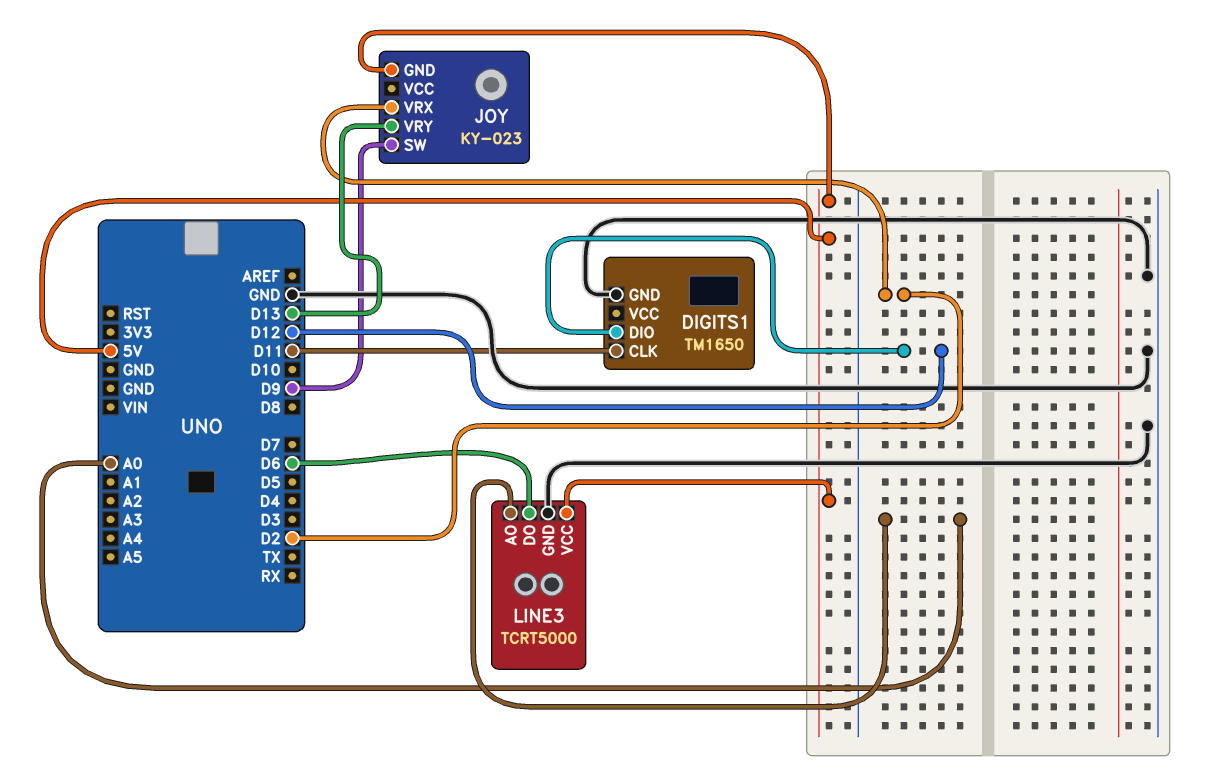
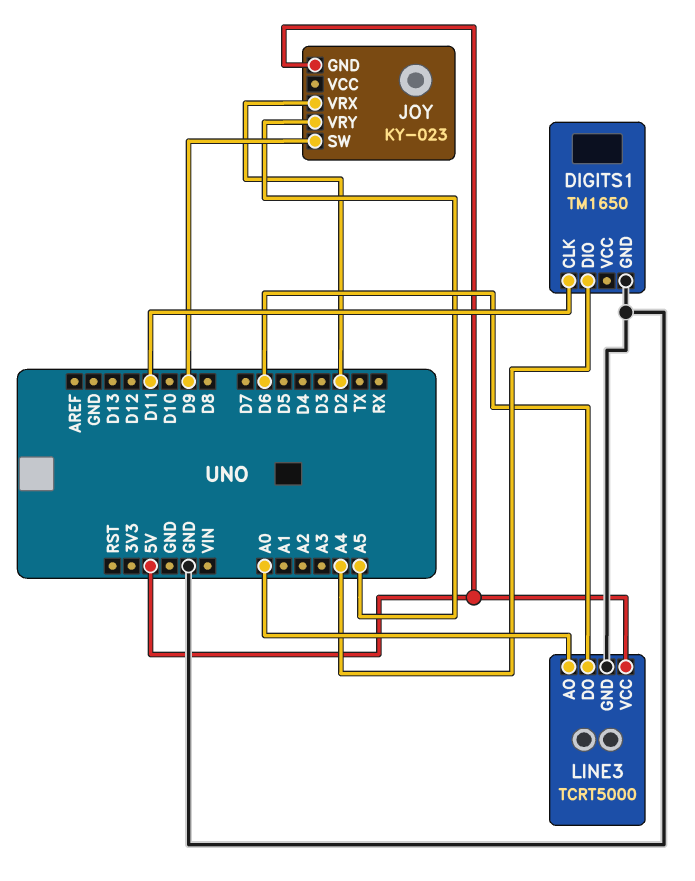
DIGITS1 pin DIO: D12 -> A4
JOY pin VRY: D13 -> A5

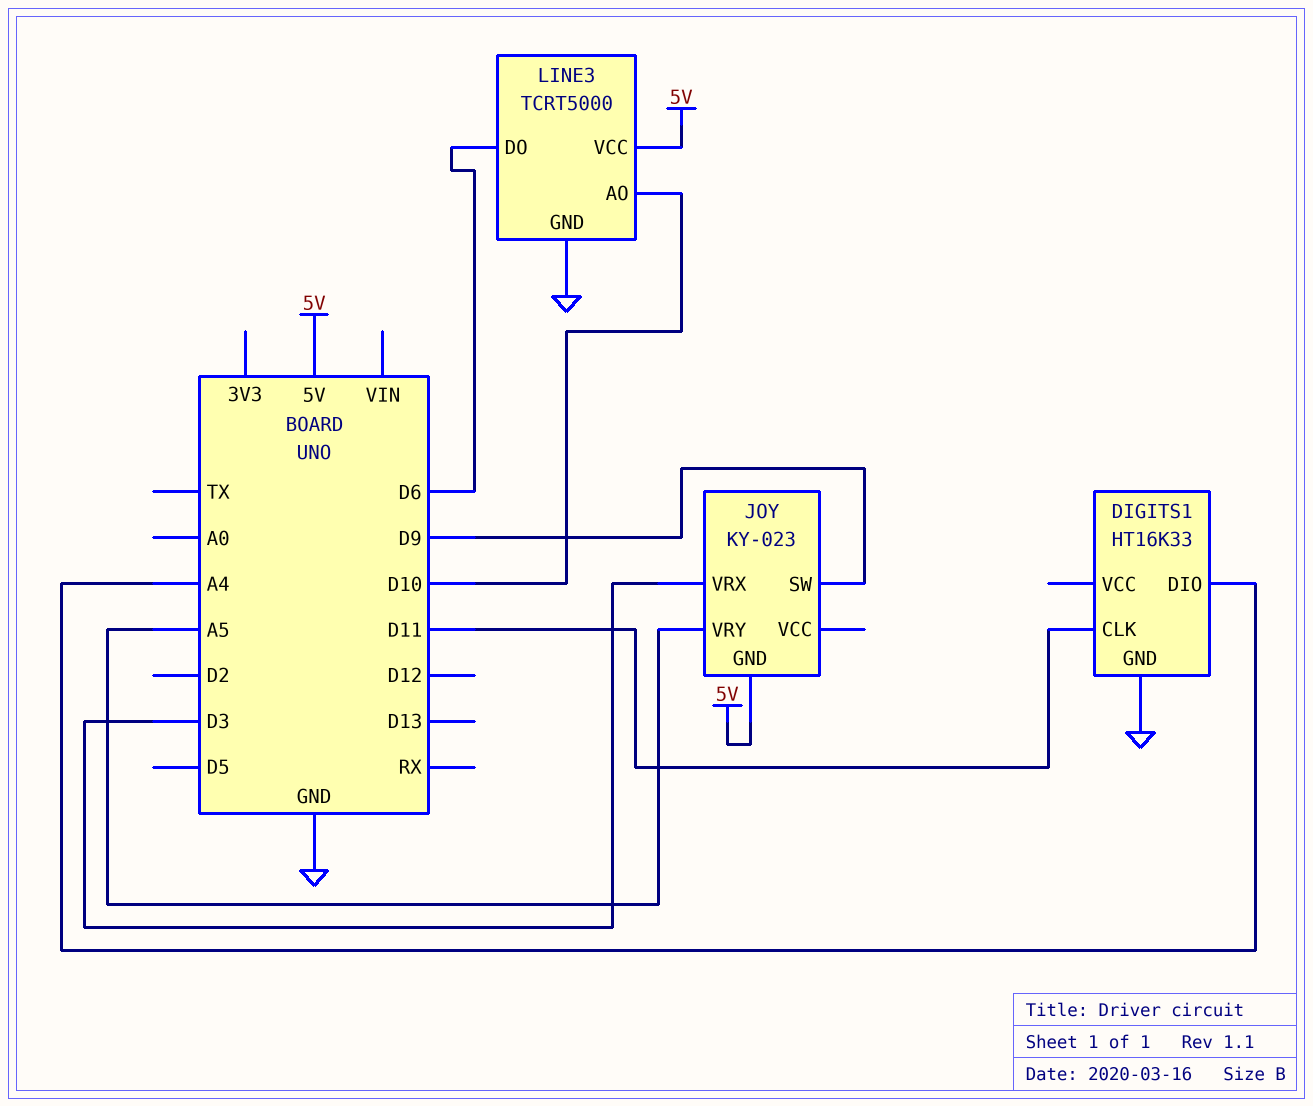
DIGITS1: TM1650 -> HT16K33
JOY pin VRX: D2 -> D3
LINE3 pin AO: A0 -> D10

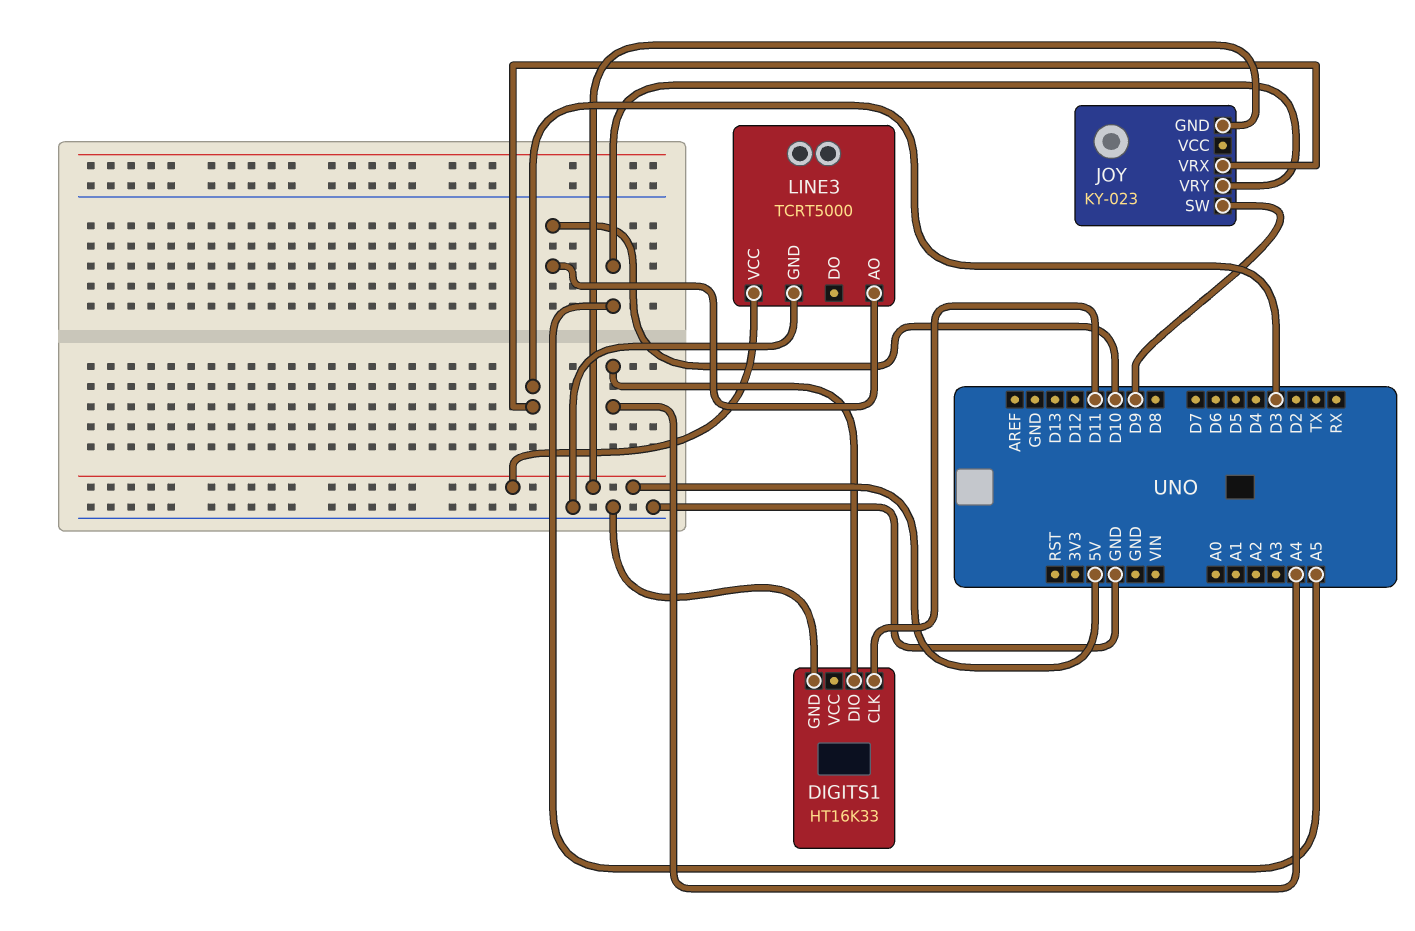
LINE3 pin DO: D6 -> none

